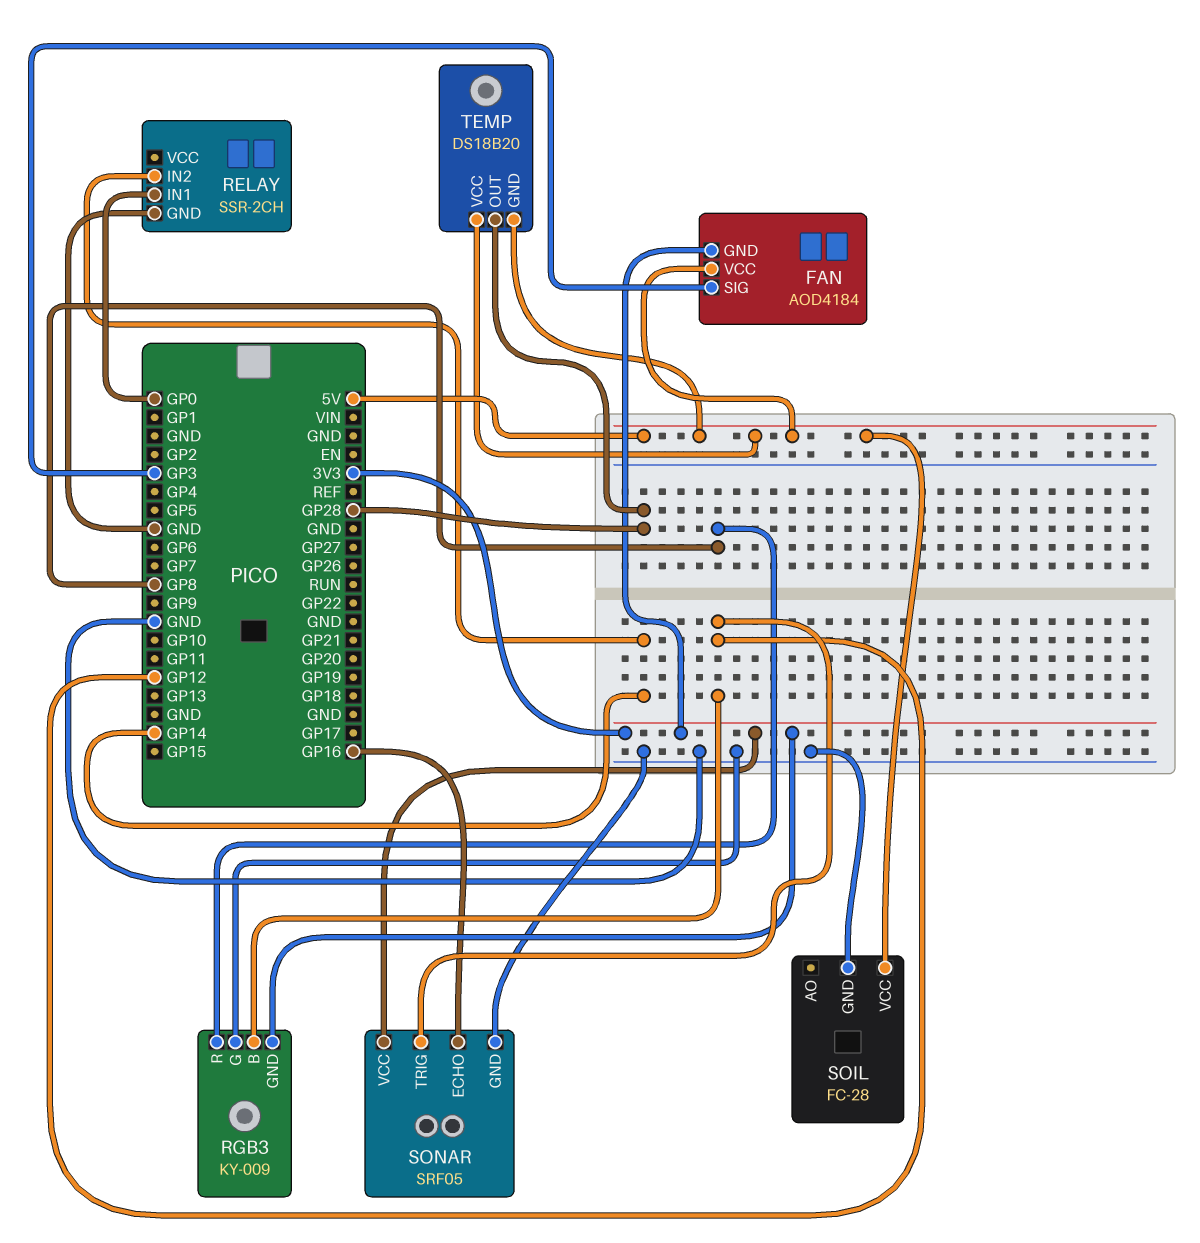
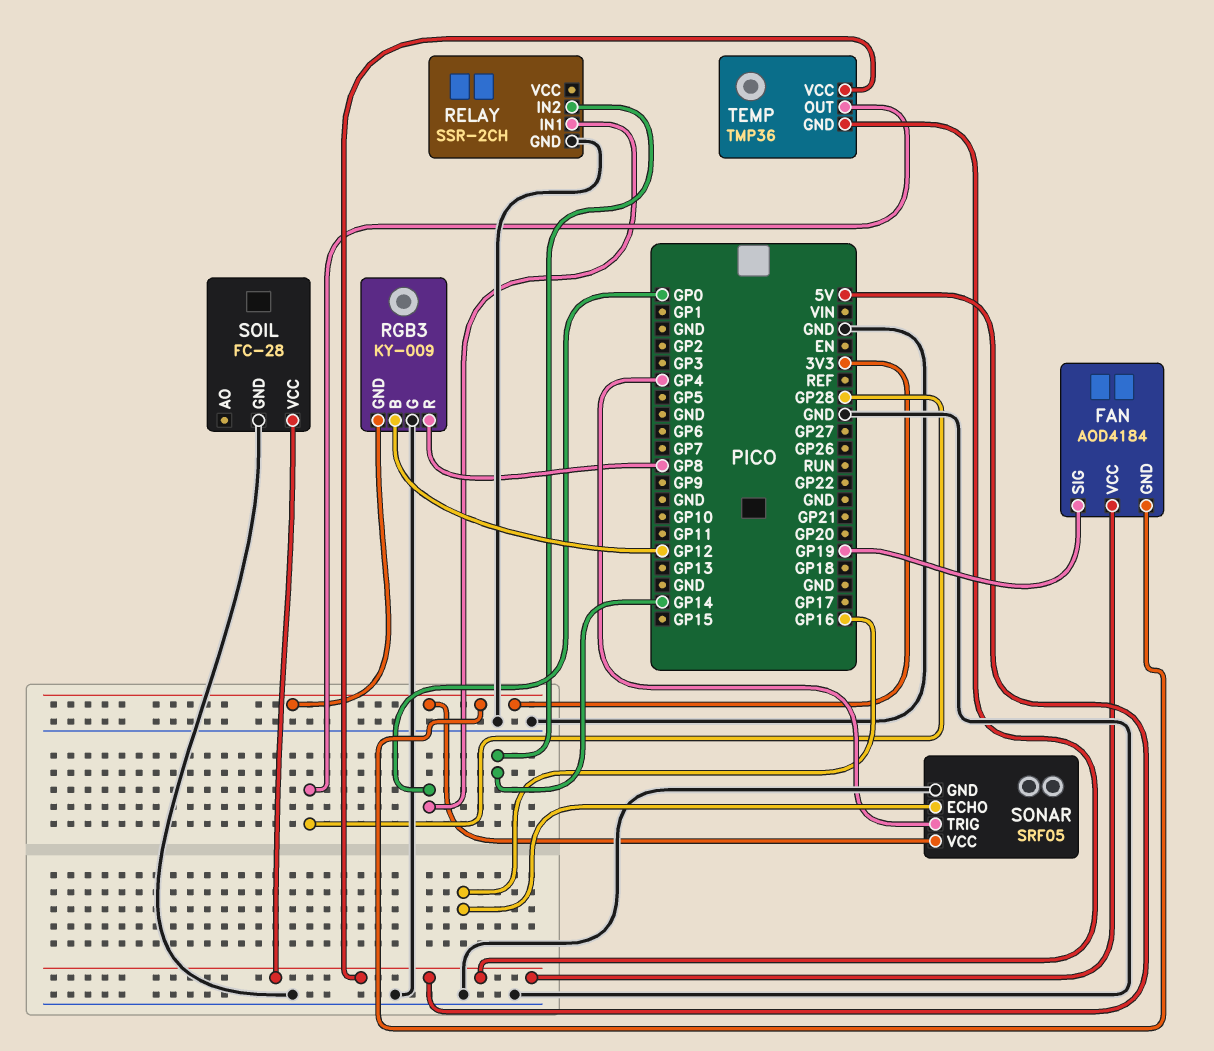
FAN pin SIG: GP3 -> GP19
SONAR pin TRIG: GP12 -> GP4
TEMP: DS18B20 -> TMP36

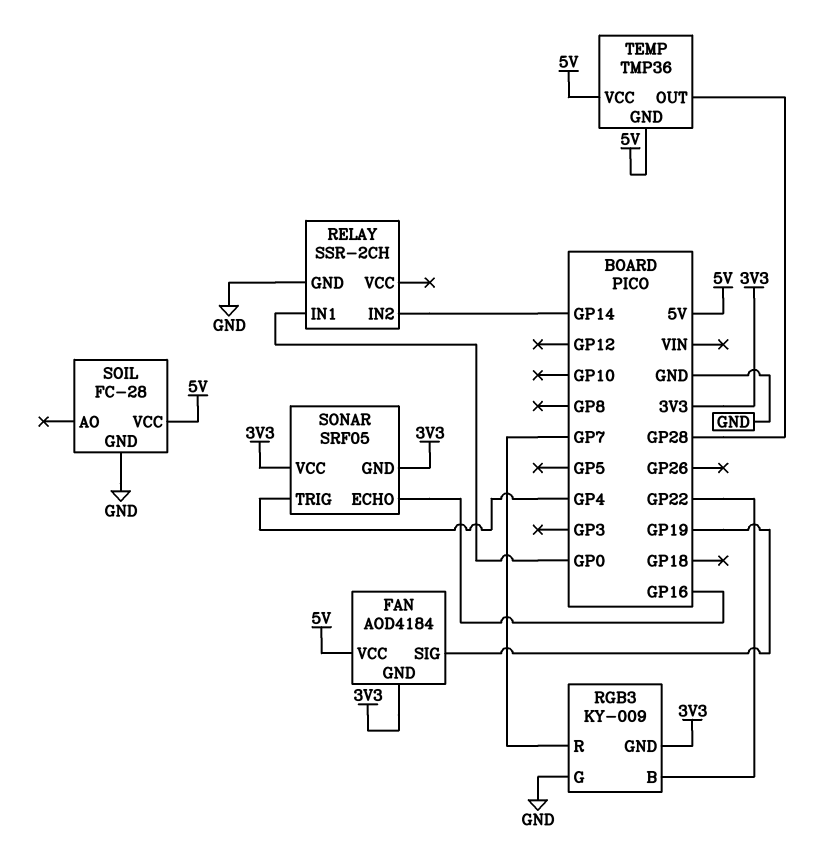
RGB3 pin B: GP12 -> GP22
RGB3 pin R: GP8 -> GP7
SONAR pin GND: GND -> 3V3

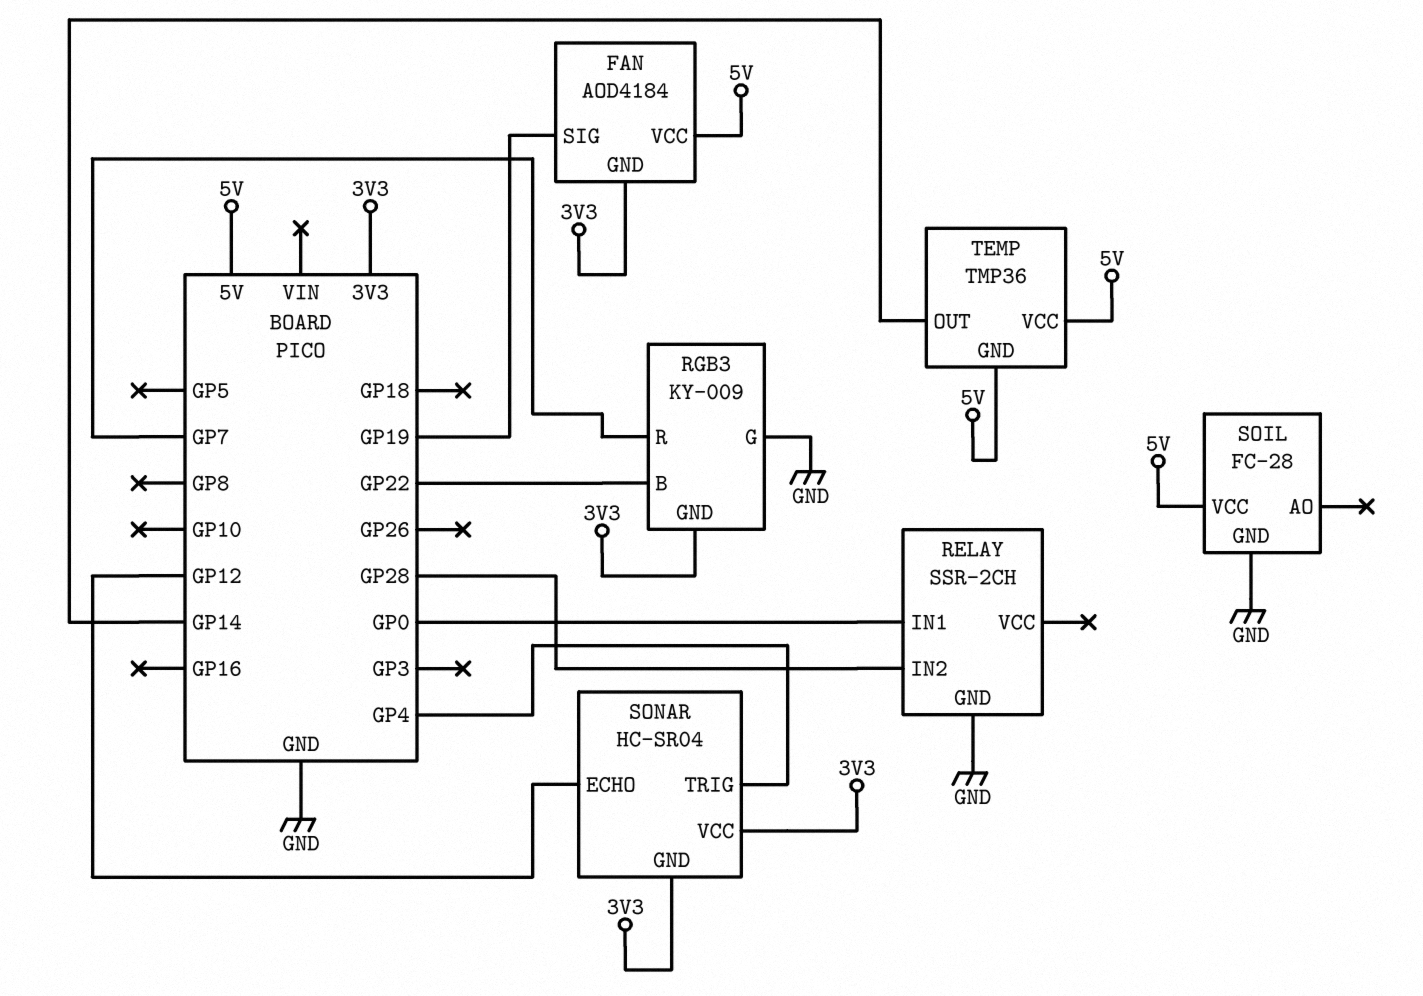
RELAY pin IN2: GP14 -> GP28
SONAR: SRF05 -> HC-SR04
SONAR pin ECHO: GP16 -> GP12
TEMP pin OUT: GP28 -> GP14

